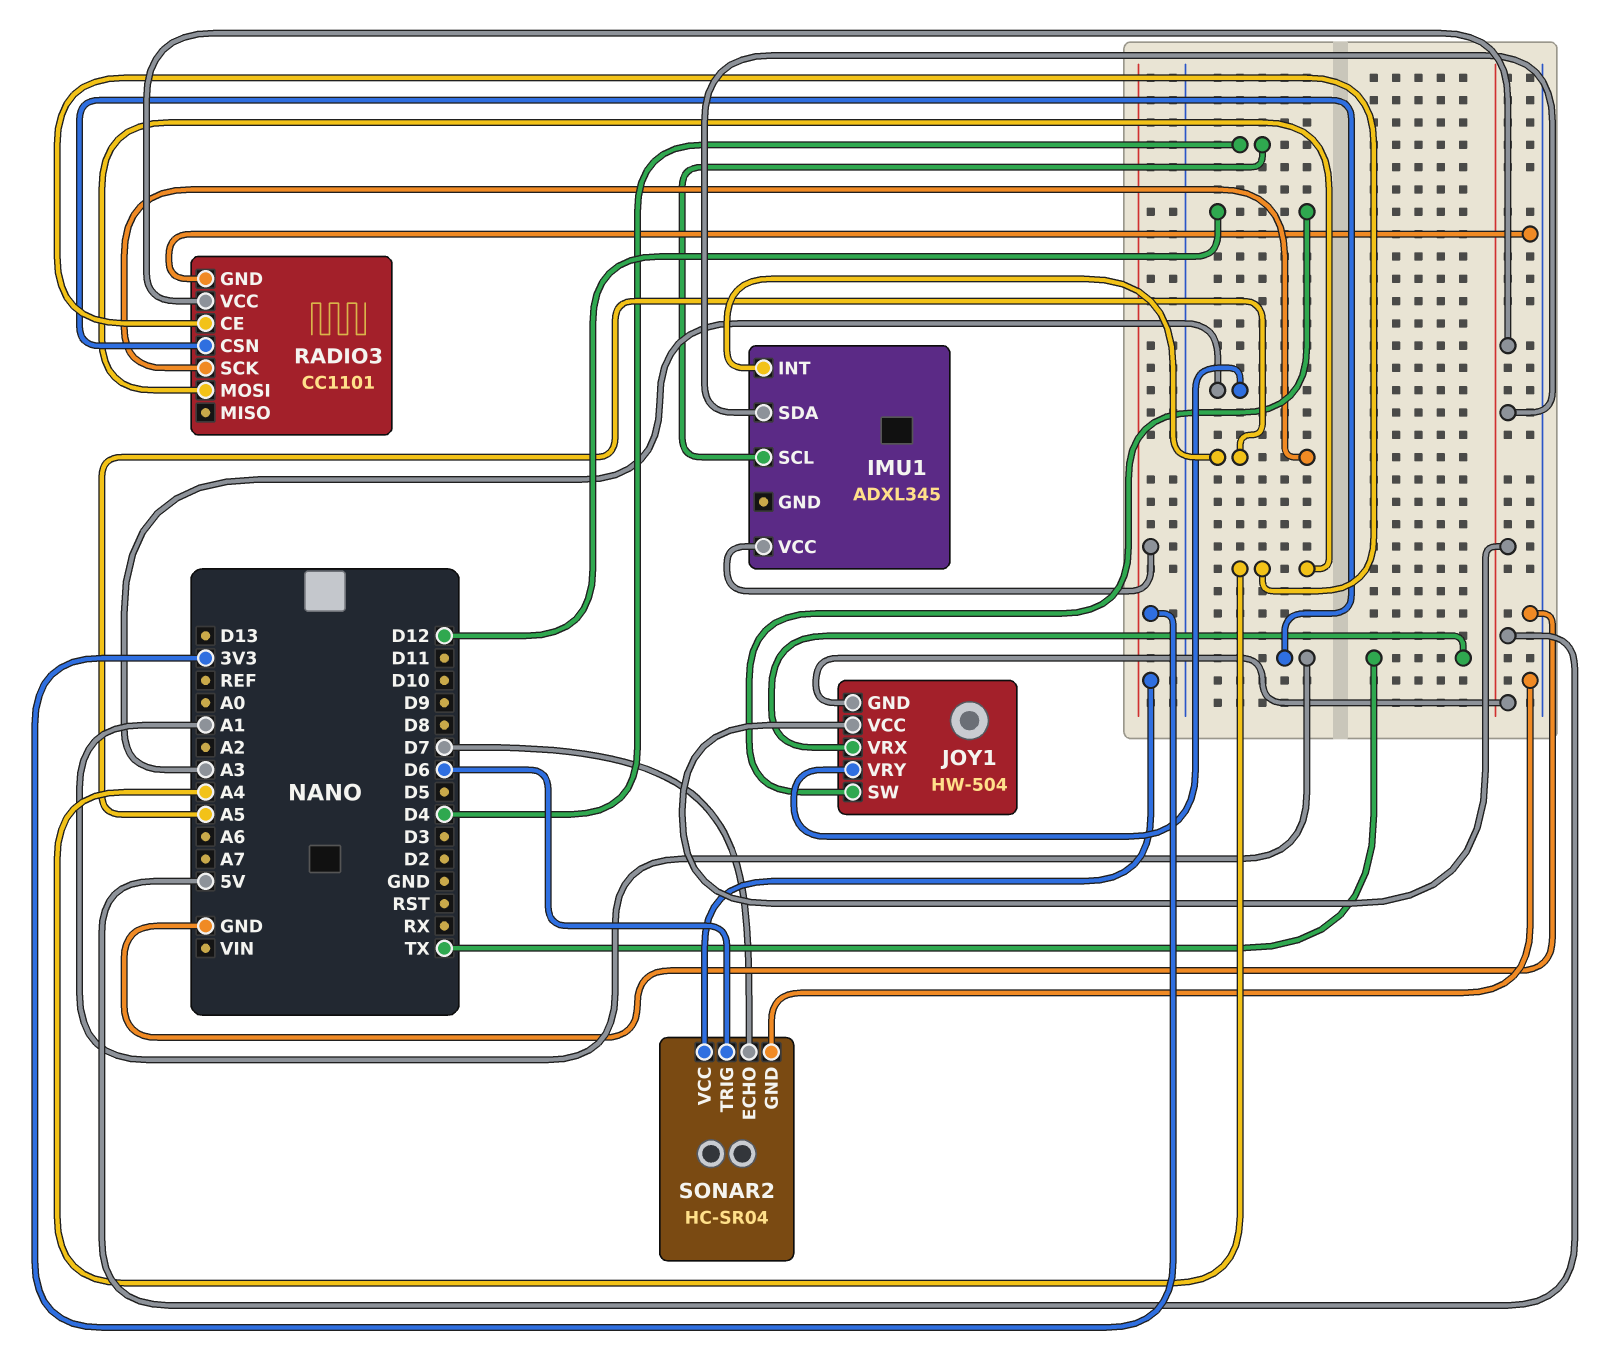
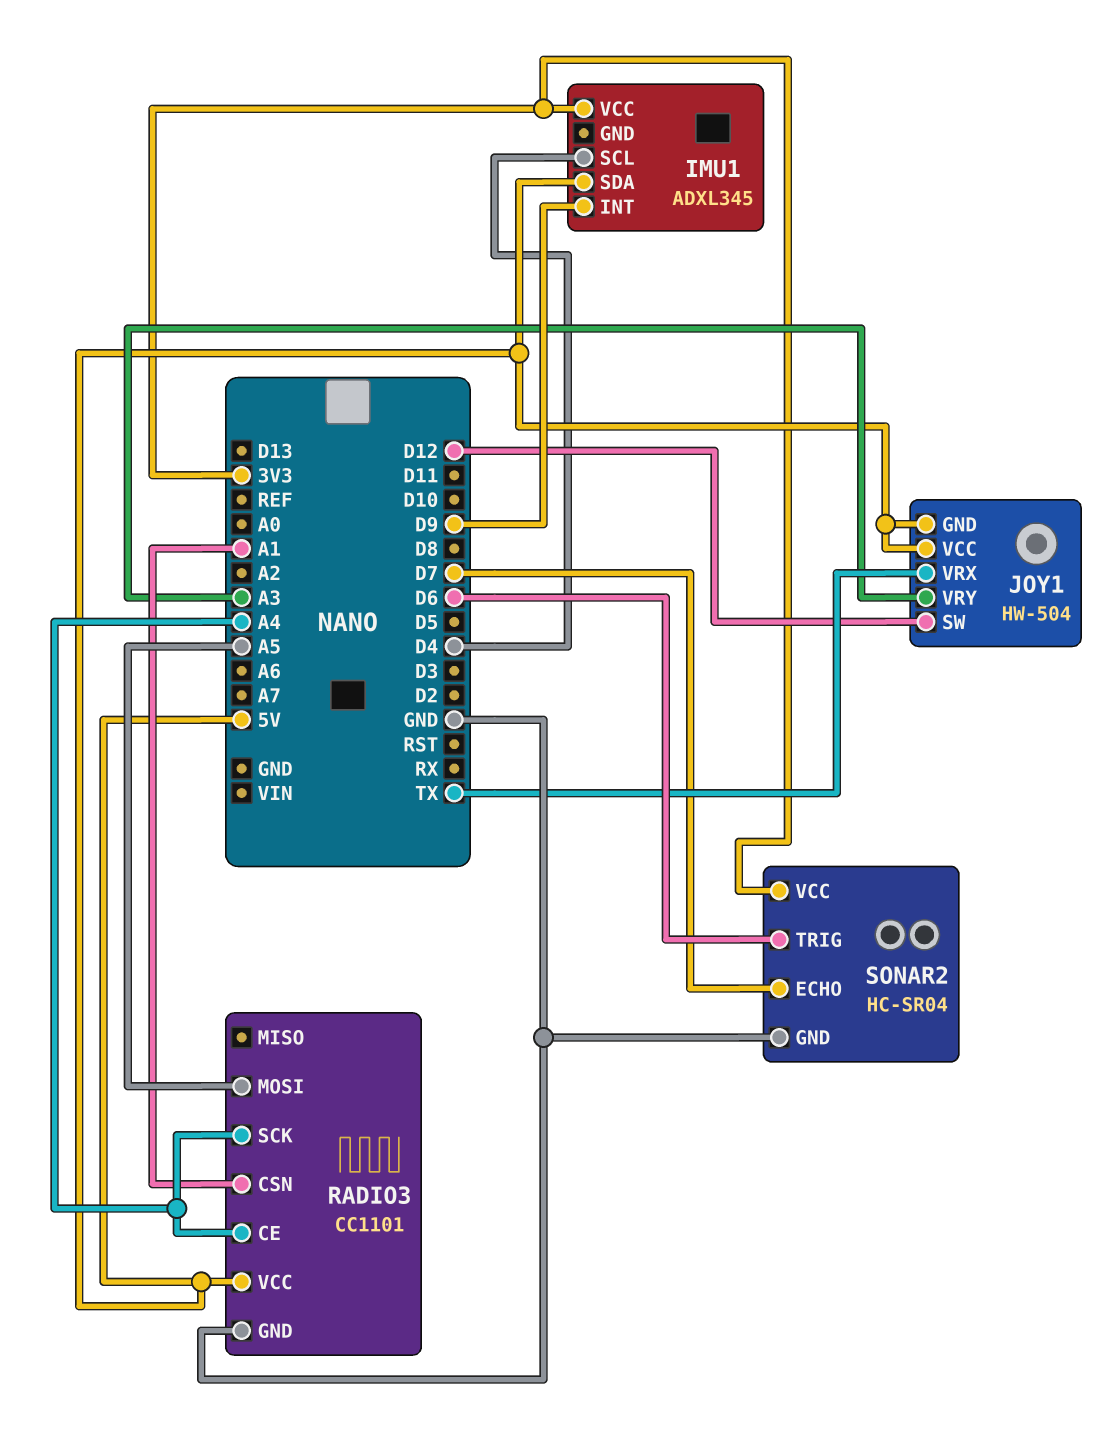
IMU1 pin INT: A5 -> D9
RADIO3 pin MOSI: A4 -> A5
RADIO3 pin SCK: A5 -> A4

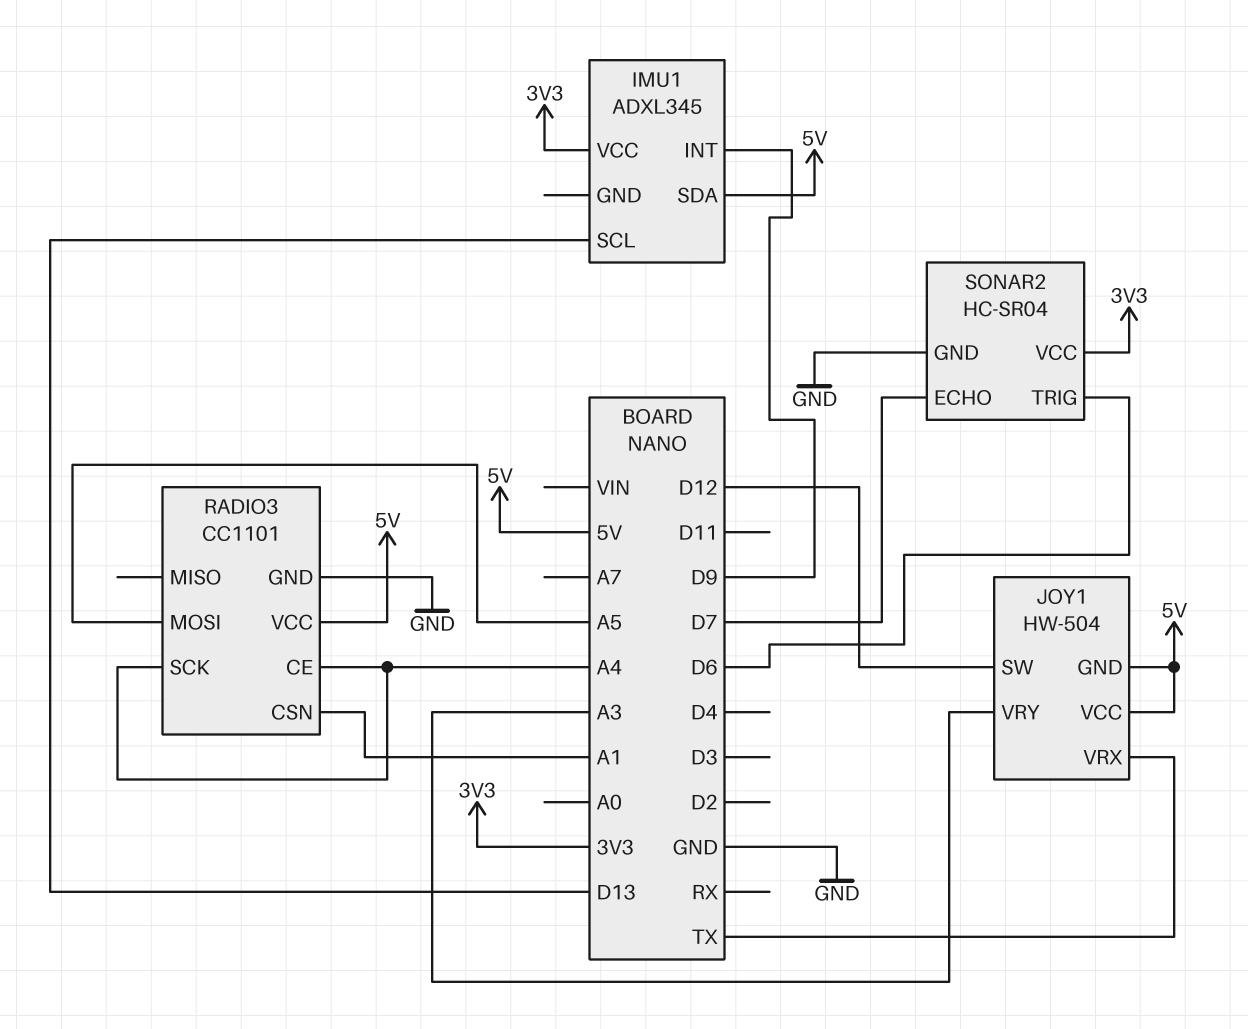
IMU1 pin SCL: D4 -> D13

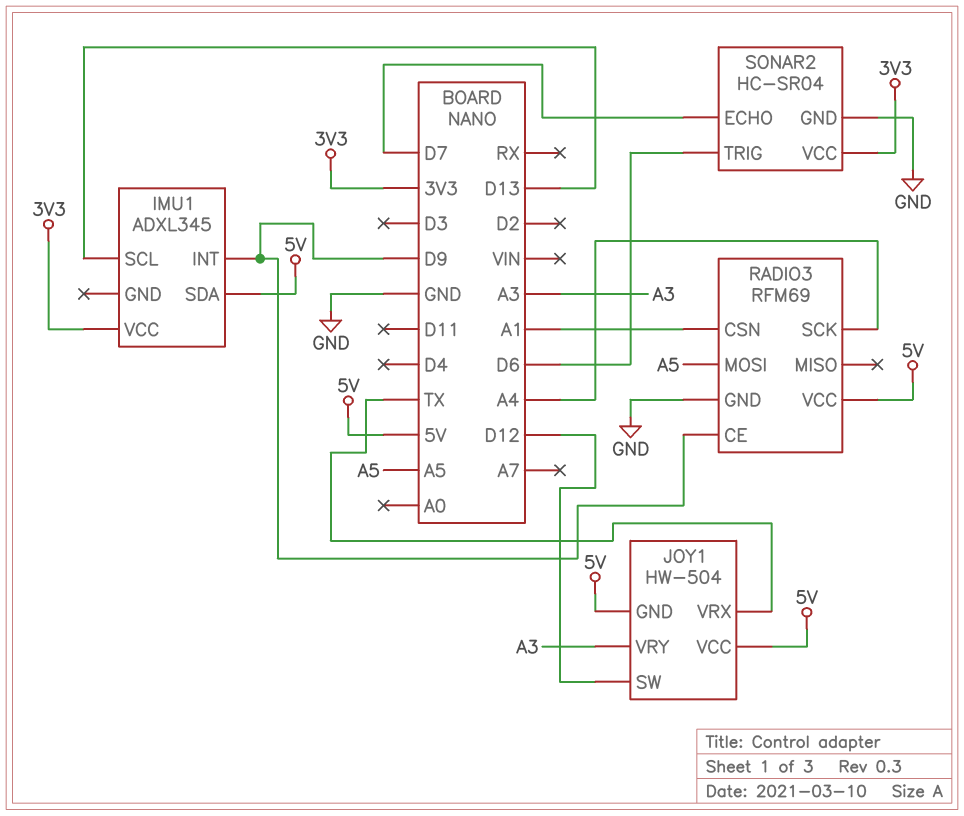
RADIO3: CC1101 -> RFM69
RADIO3 pin CE: A4 -> D9

